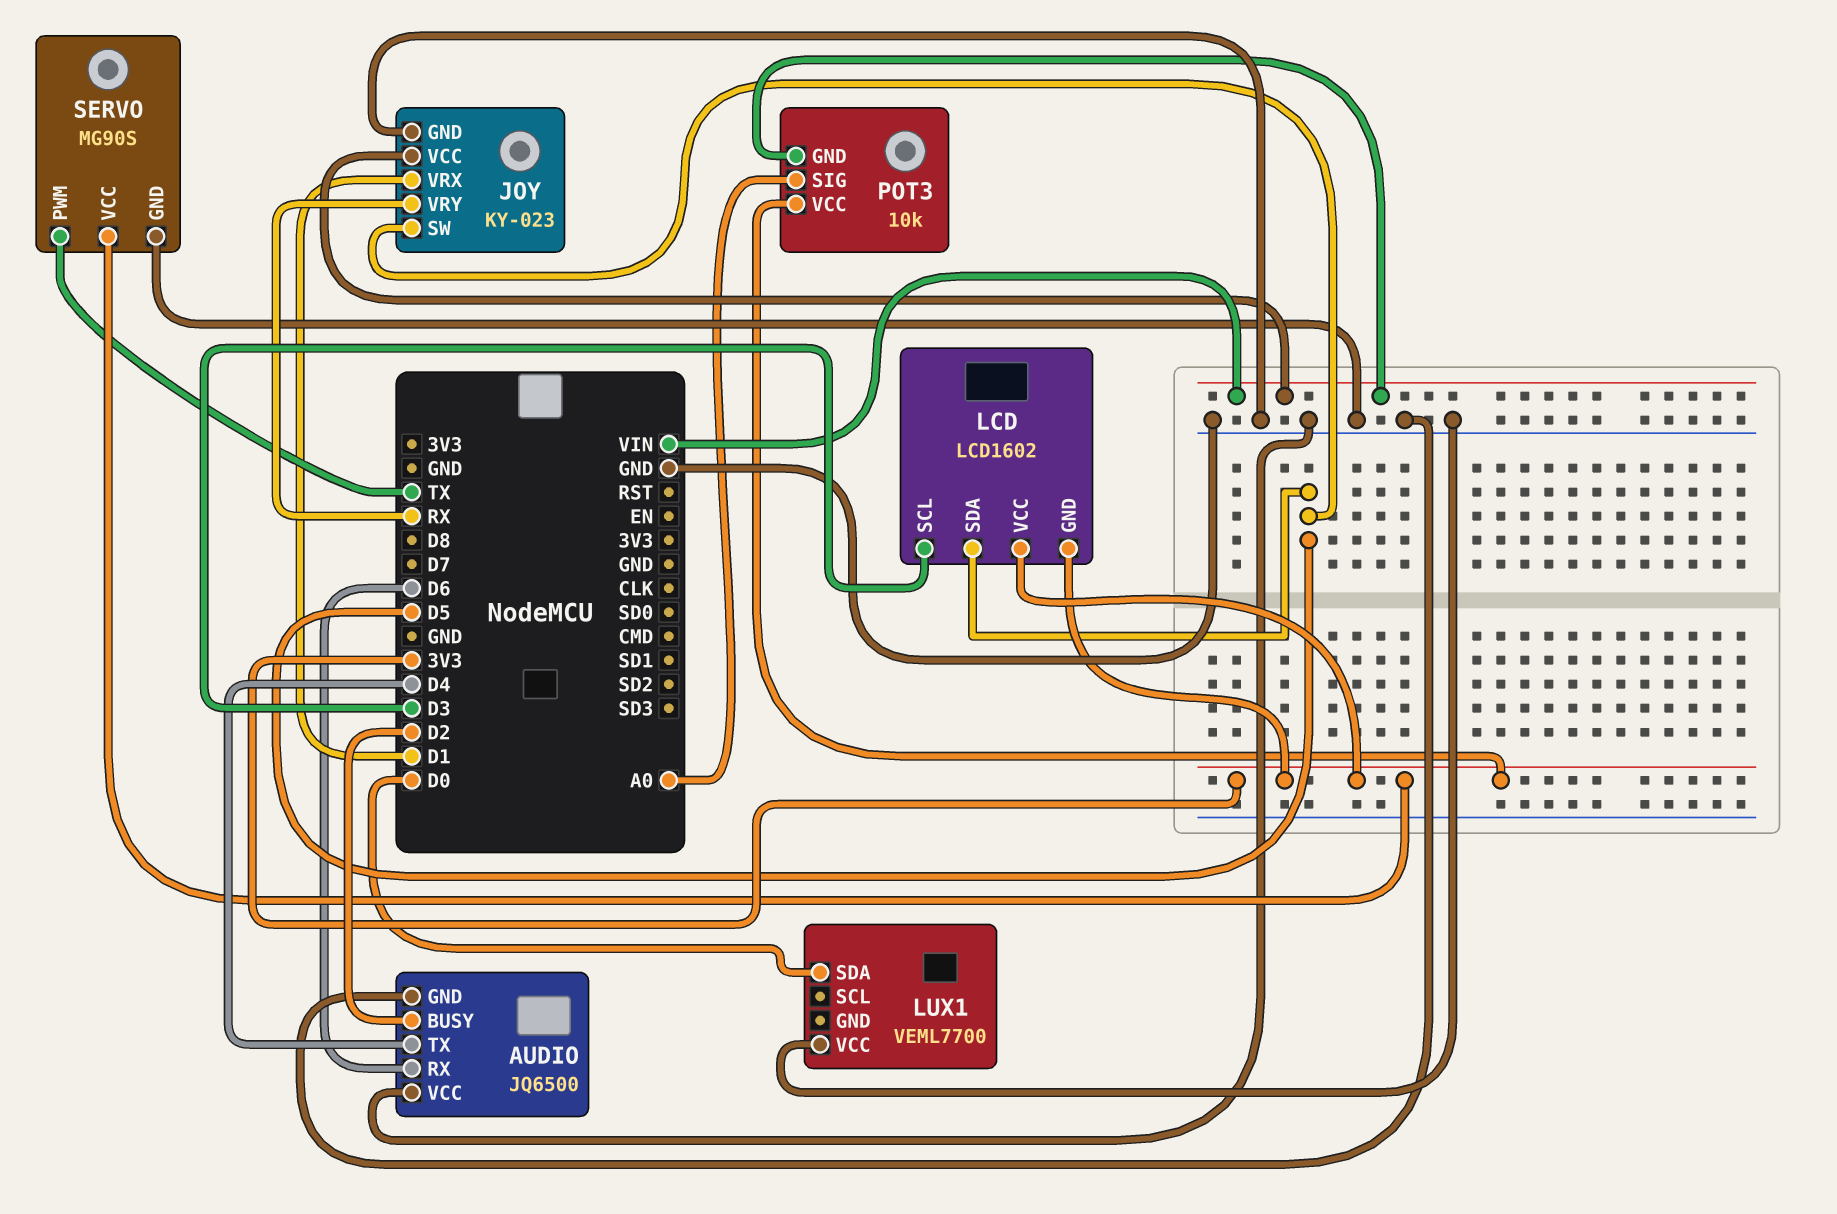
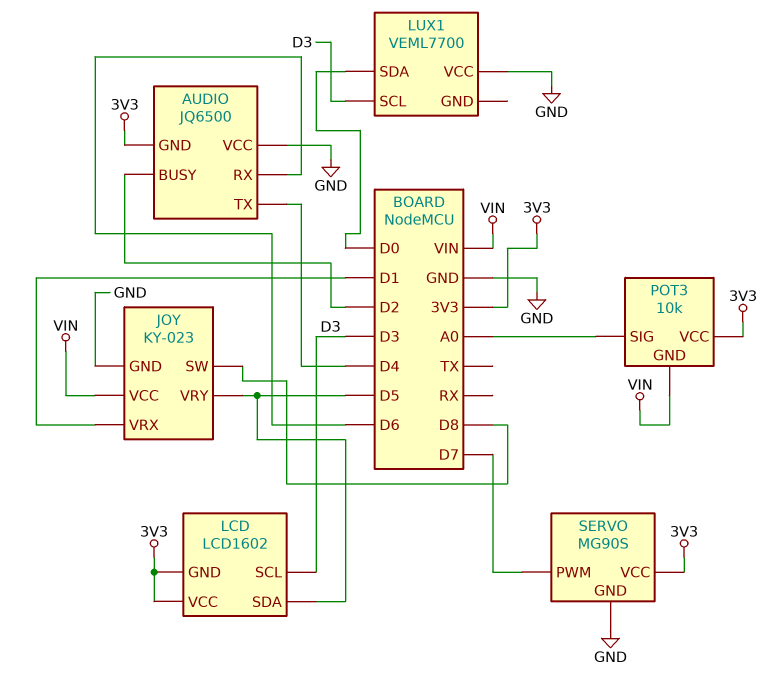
AUDIO pin GND: GND -> 3V3
JOY pin SW: D5 -> D8
JOY pin VRY: RX -> D5
LUX1 pin SCL: none -> D3
SERVO pin PWM: TX -> D7

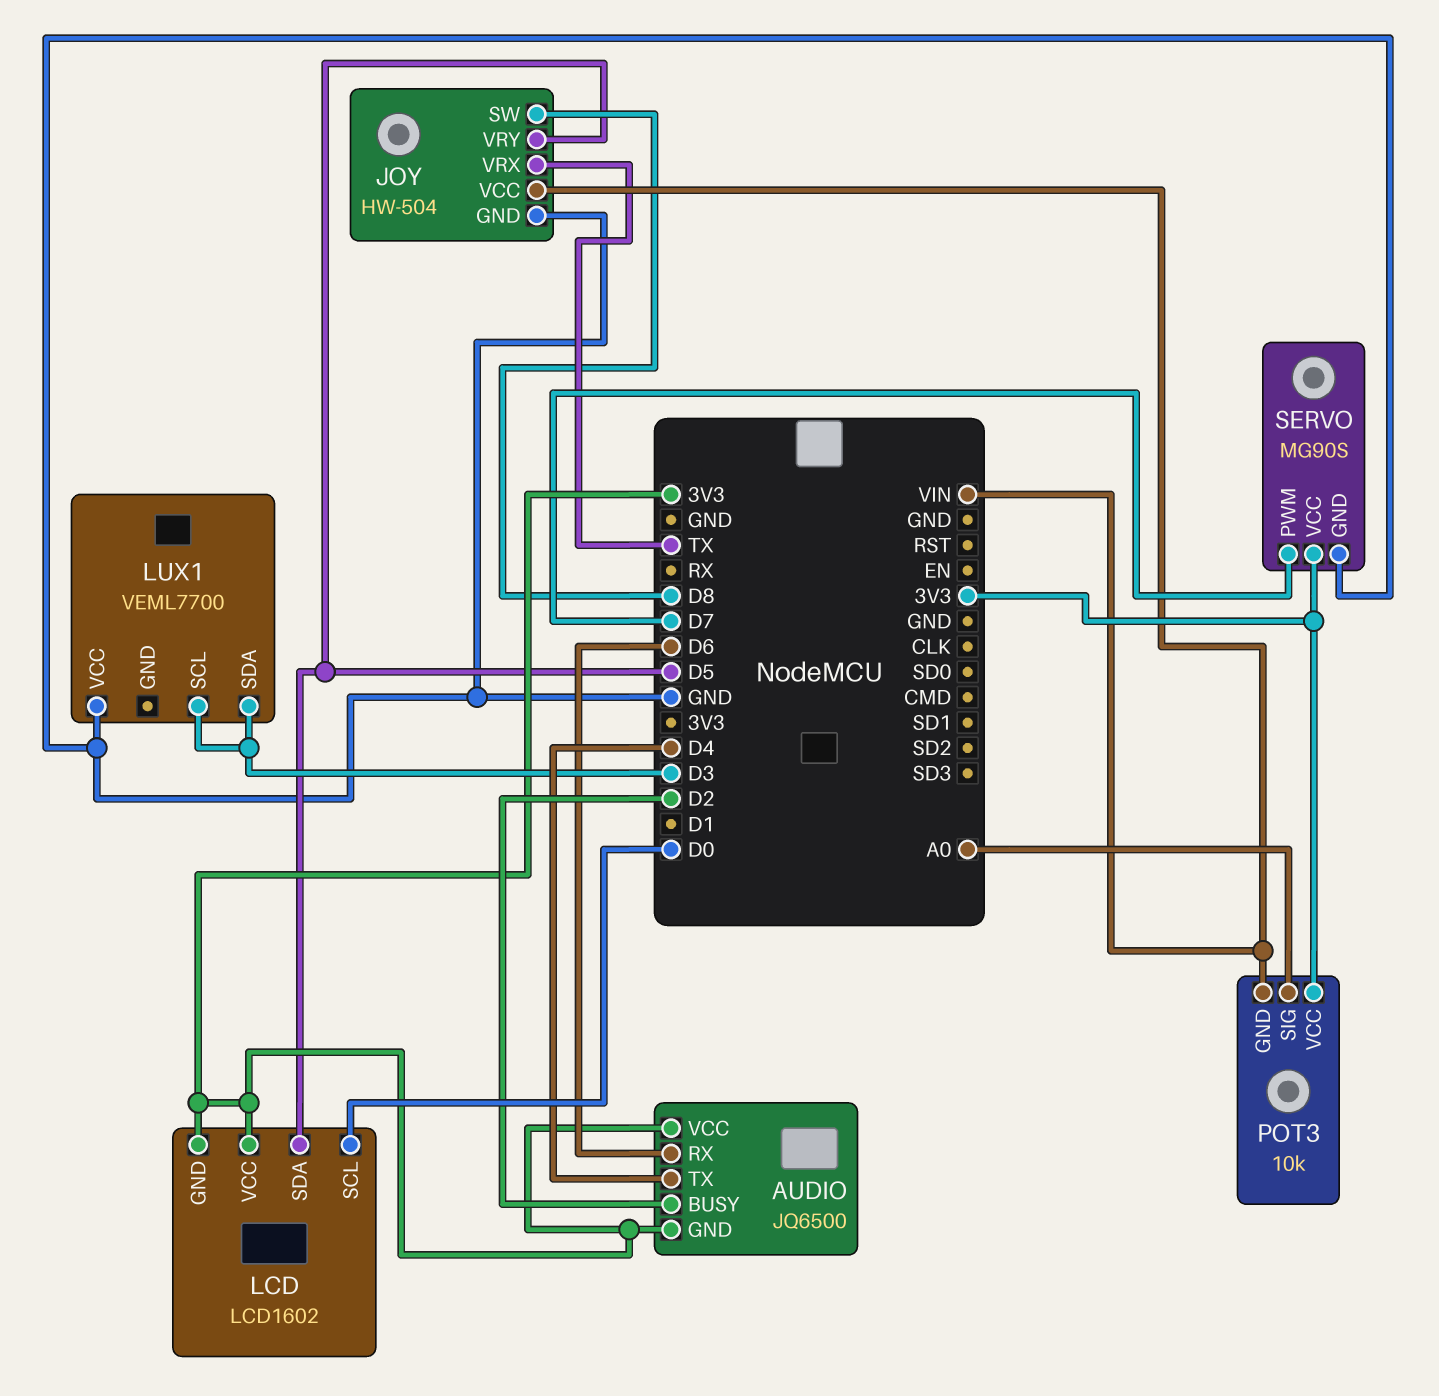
AUDIO pin VCC: GND -> 3V3
JOY: KY-023 -> HW-504
JOY pin VRX: D1 -> TX
LCD pin SCL: D3 -> D0
LUX1 pin SDA: D0 -> D3

